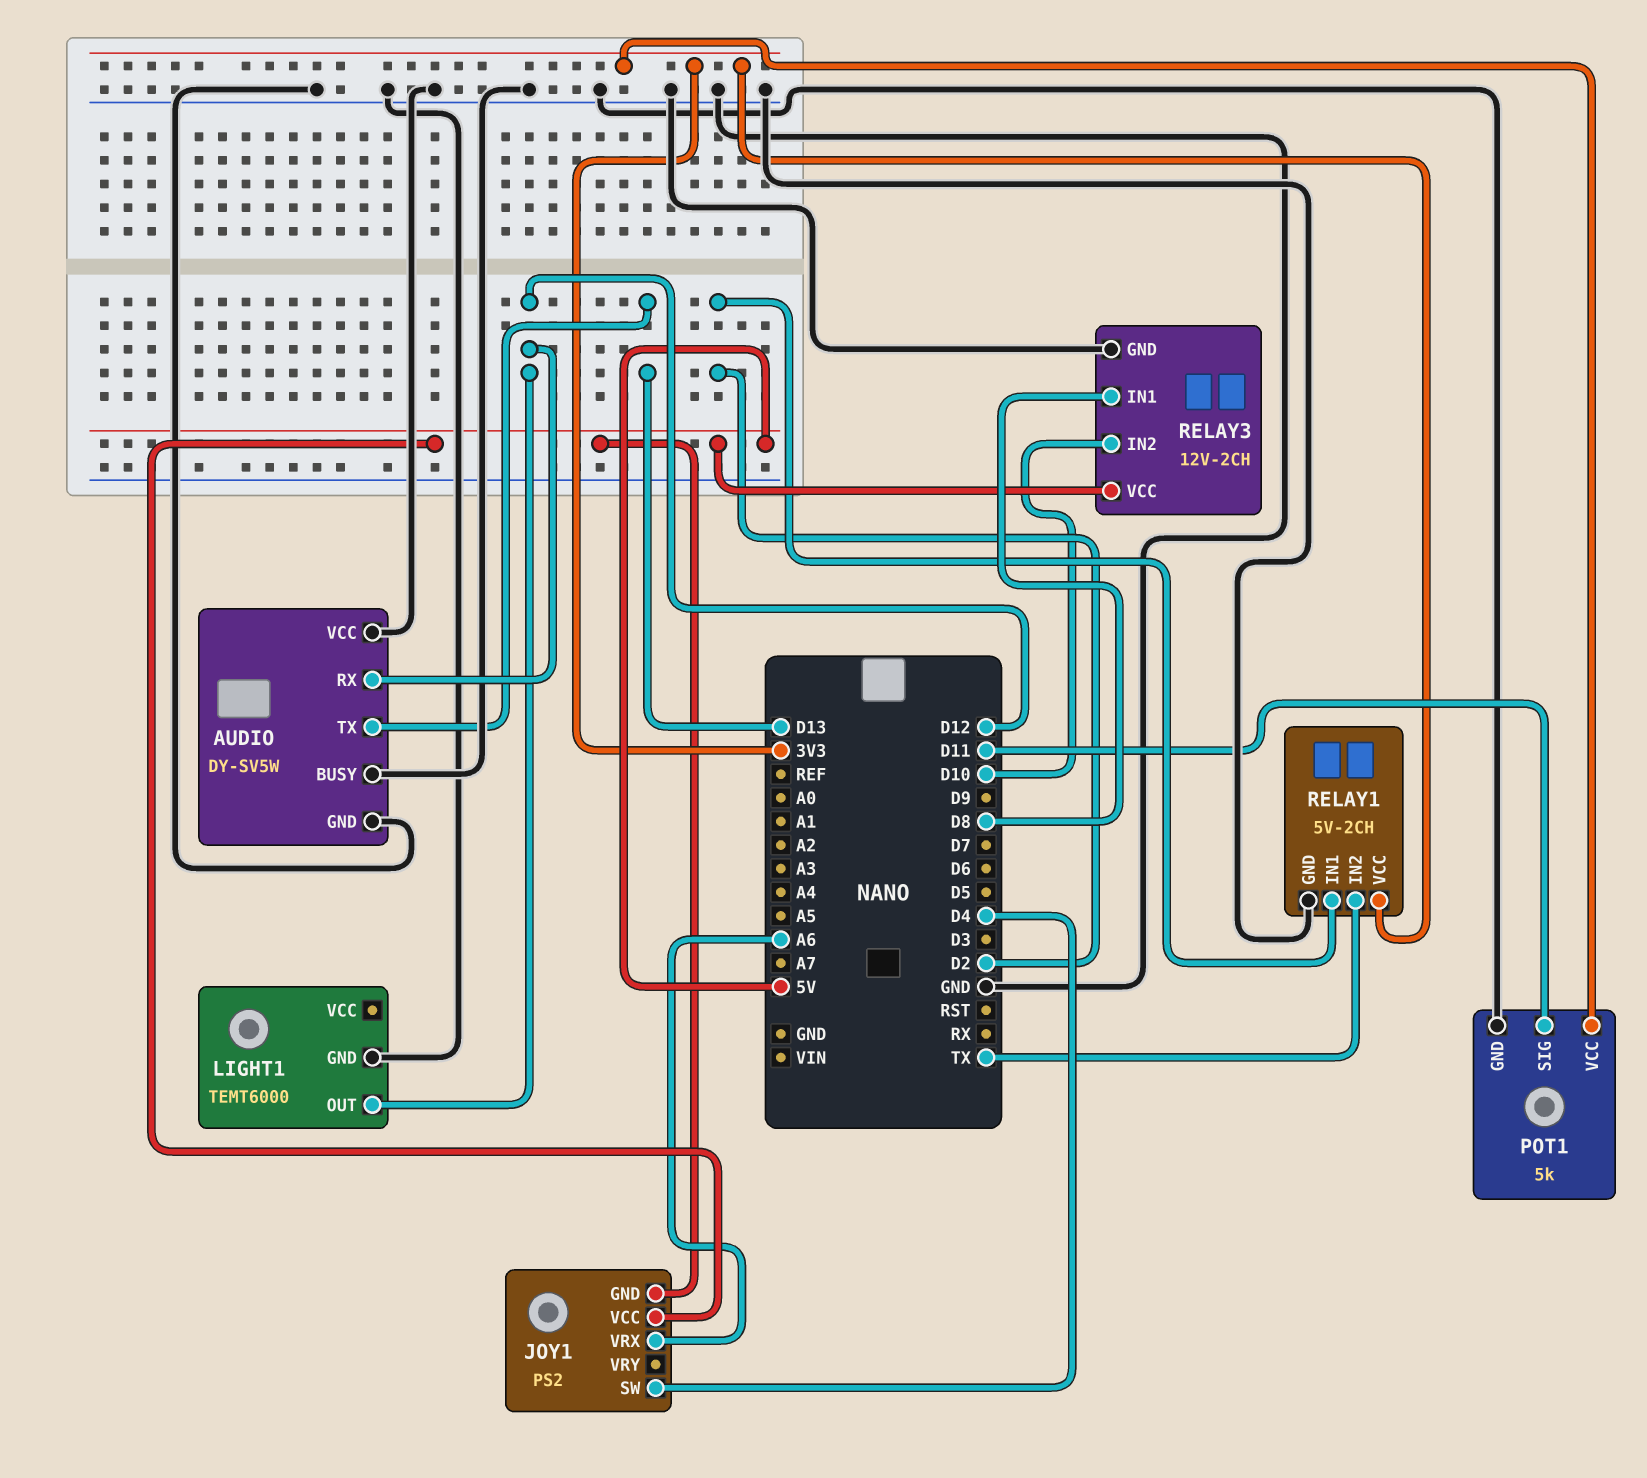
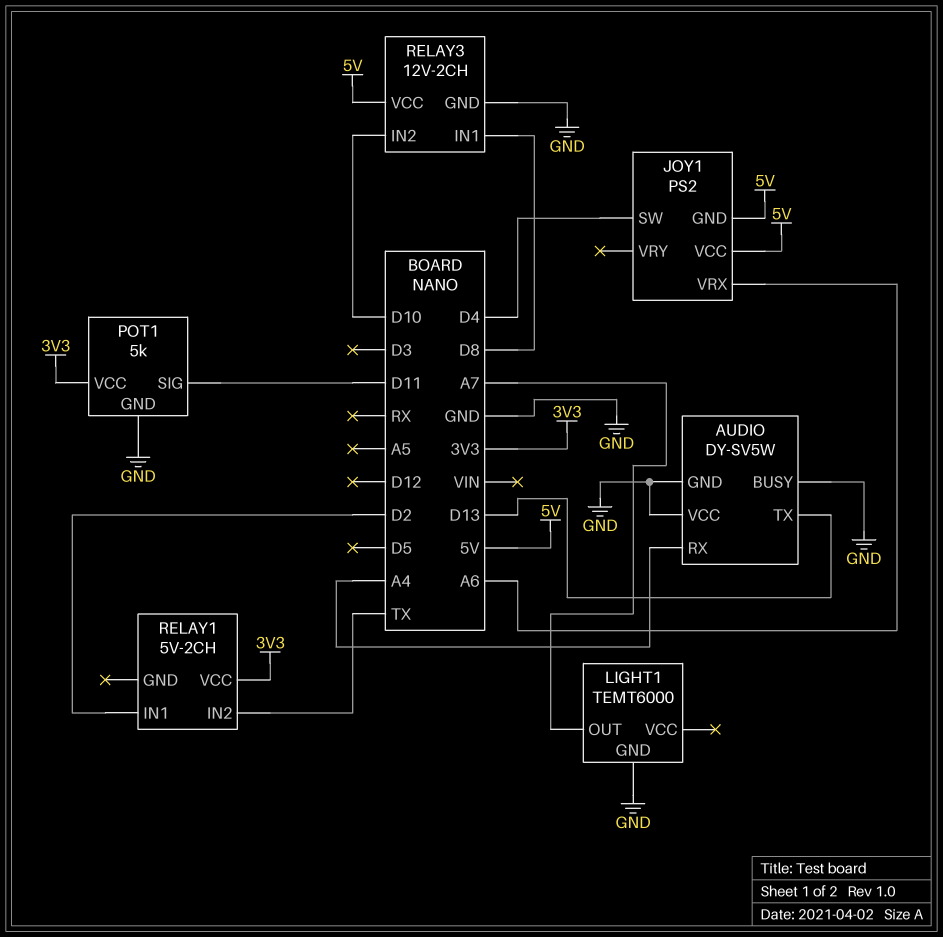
AUDIO pin RX: D12 -> A4
LIGHT1 pin OUT: D12 -> A7
RELAY1 pin GND: GND -> none

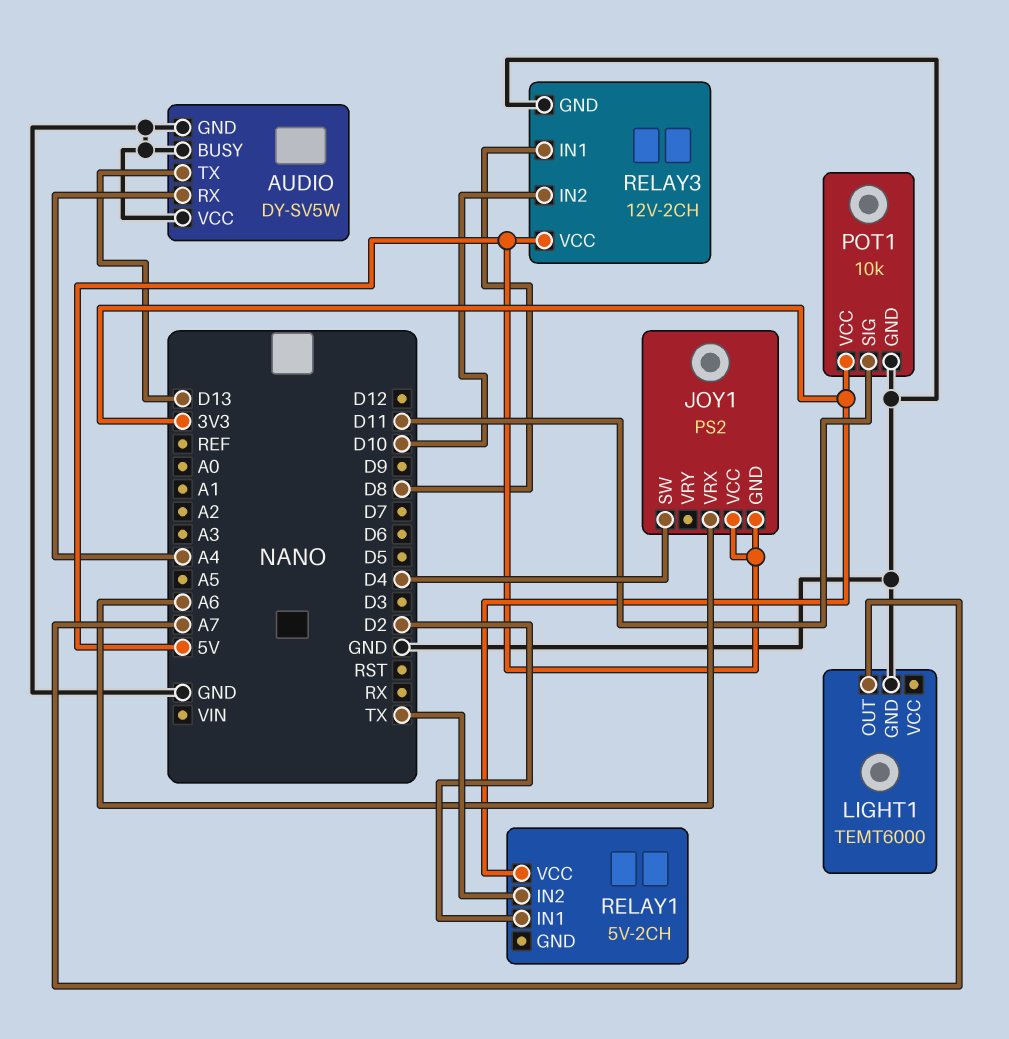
POT1: 5k -> 10k

